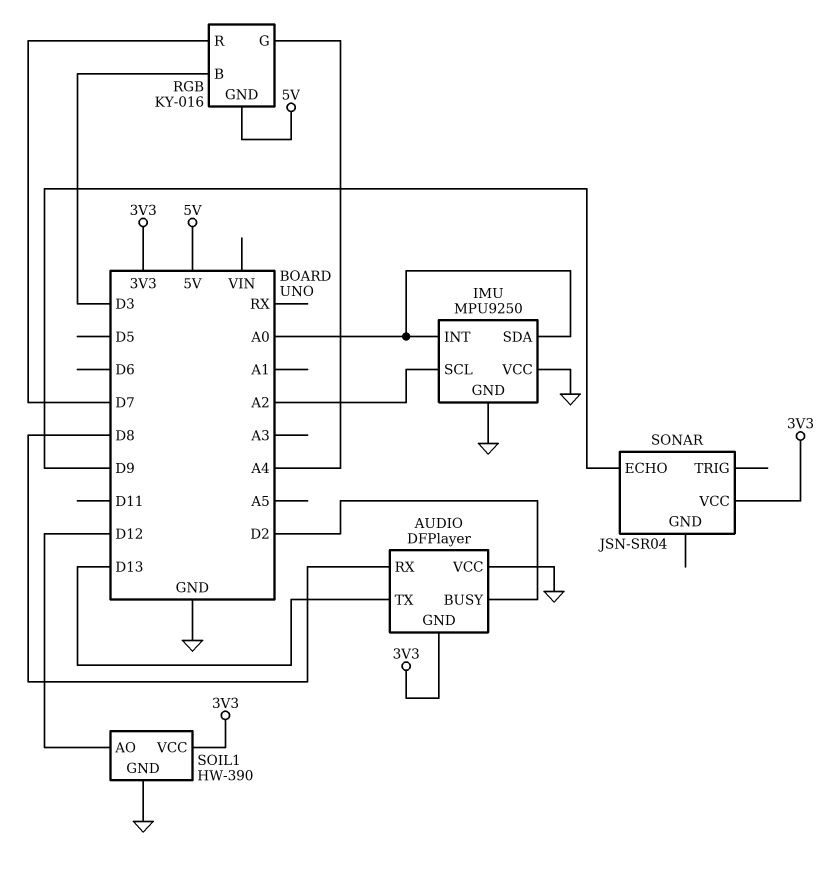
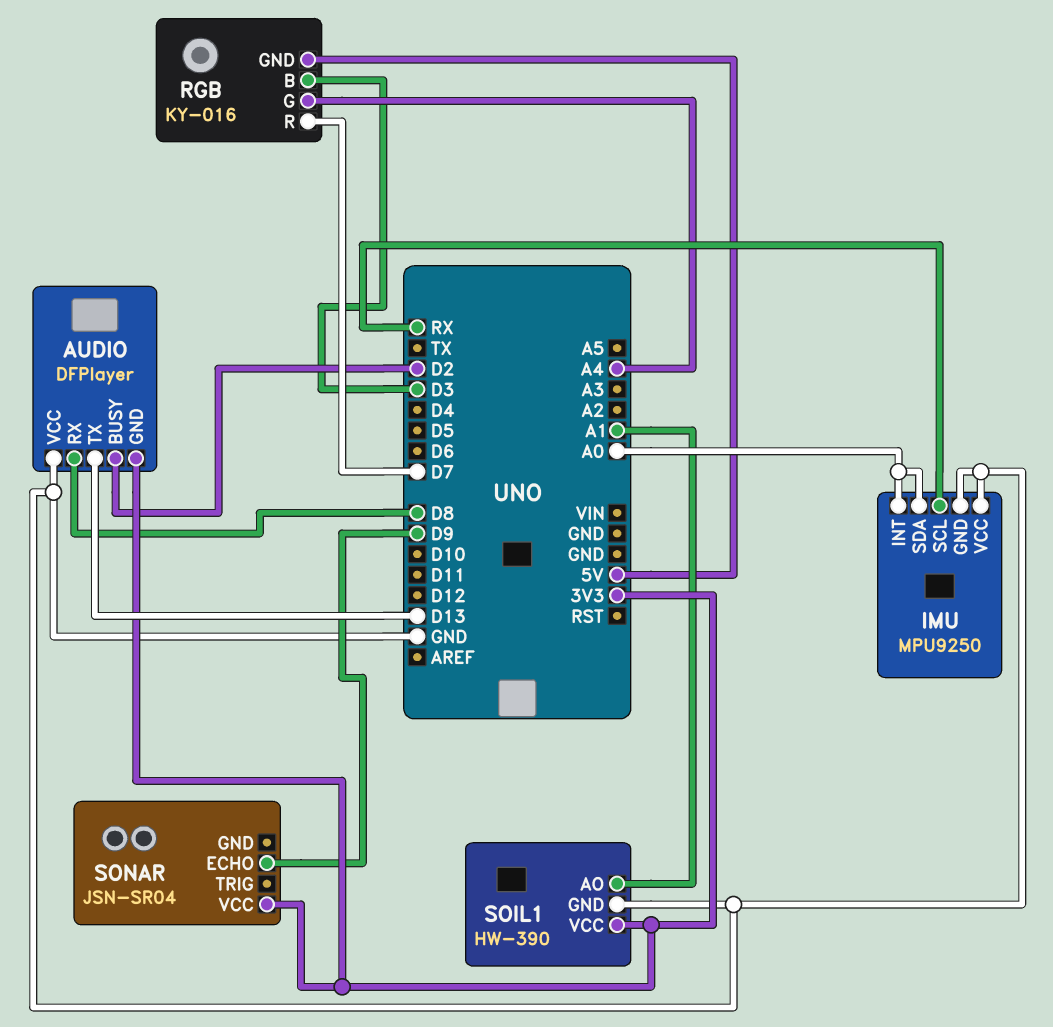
IMU pin SCL: A2 -> RX
SOIL1 pin AO: D12 -> A1

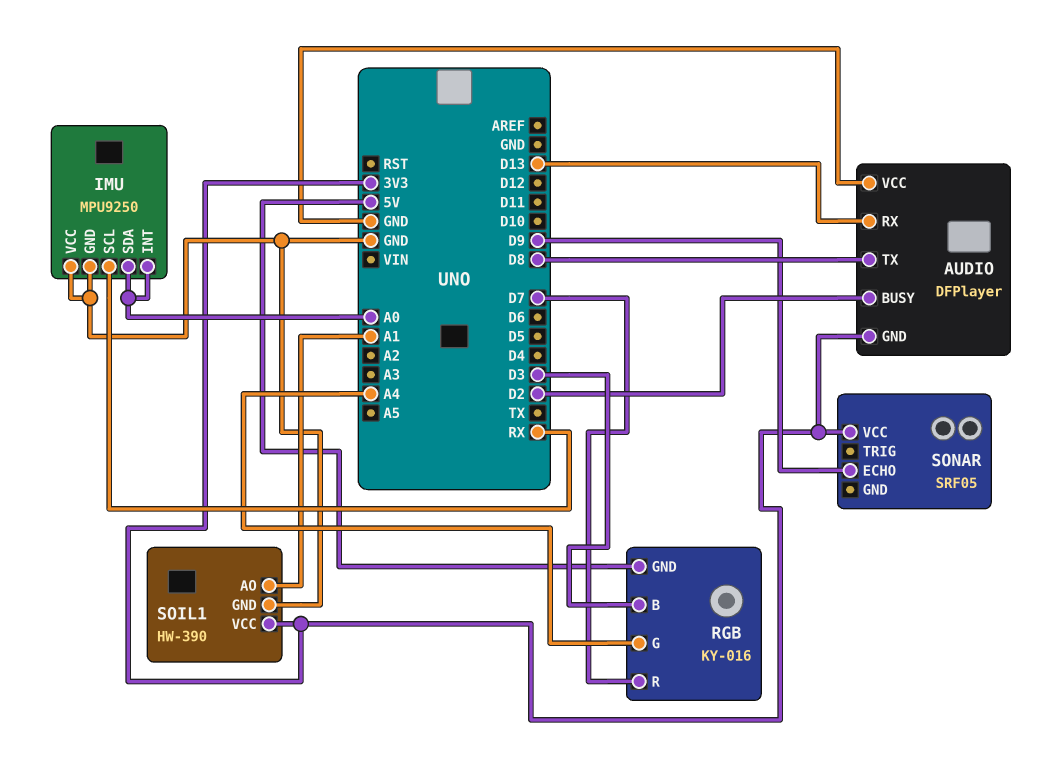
AUDIO pin RX: D8 -> D13
AUDIO pin TX: D13 -> D8
SONAR: JSN-SR04 -> SRF05

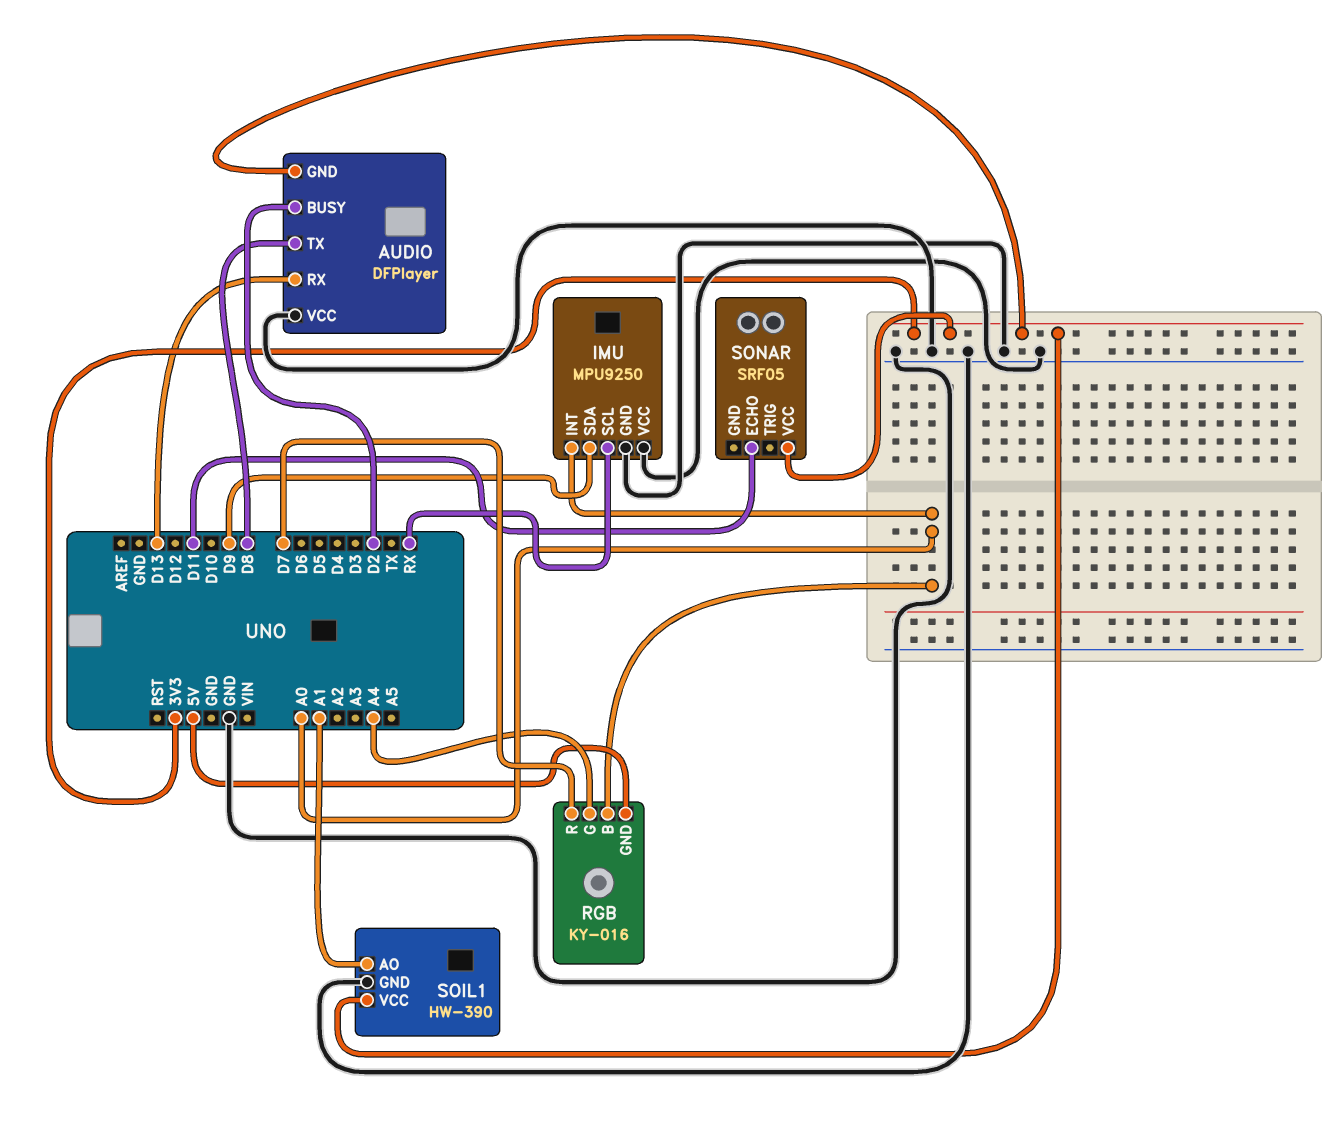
IMU pin SDA: A0 -> D9
RGB pin B: D3 -> A0
SONAR pin ECHO: D9 -> D11

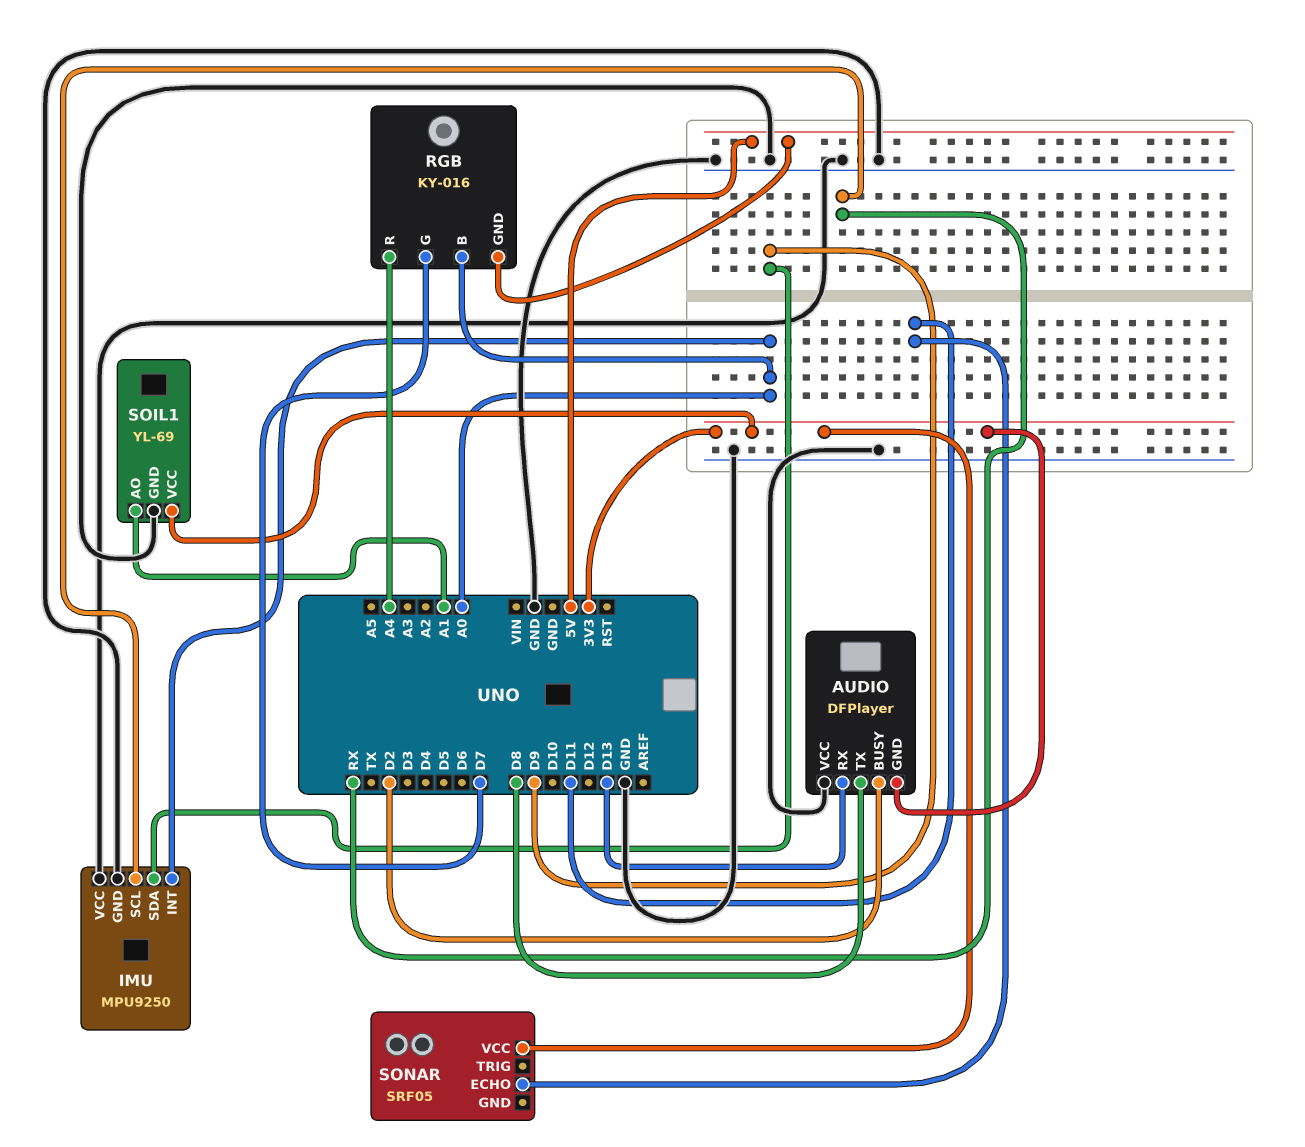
RGB pin G: A4 -> D7
RGB pin R: D7 -> A4
SOIL1: HW-390 -> YL-69

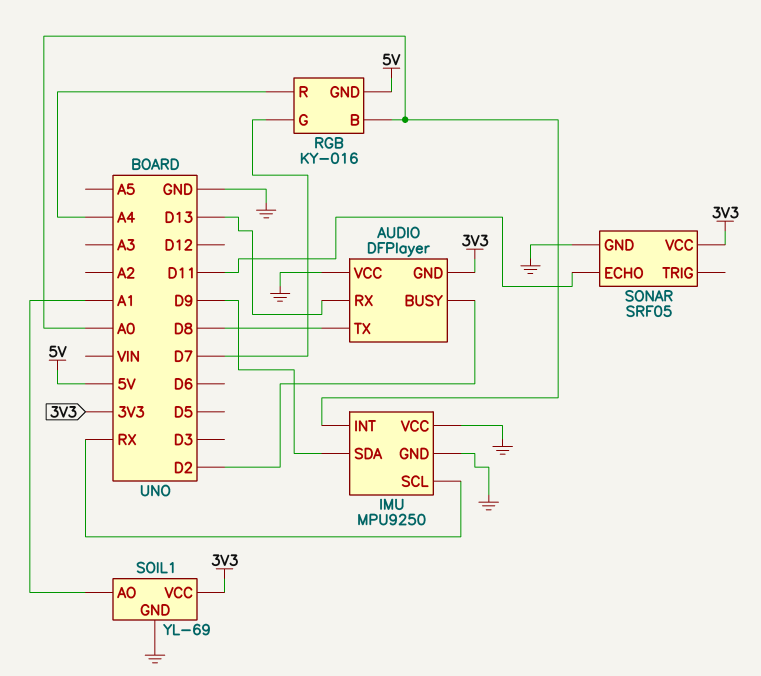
SONAR pin GND: none -> GND

